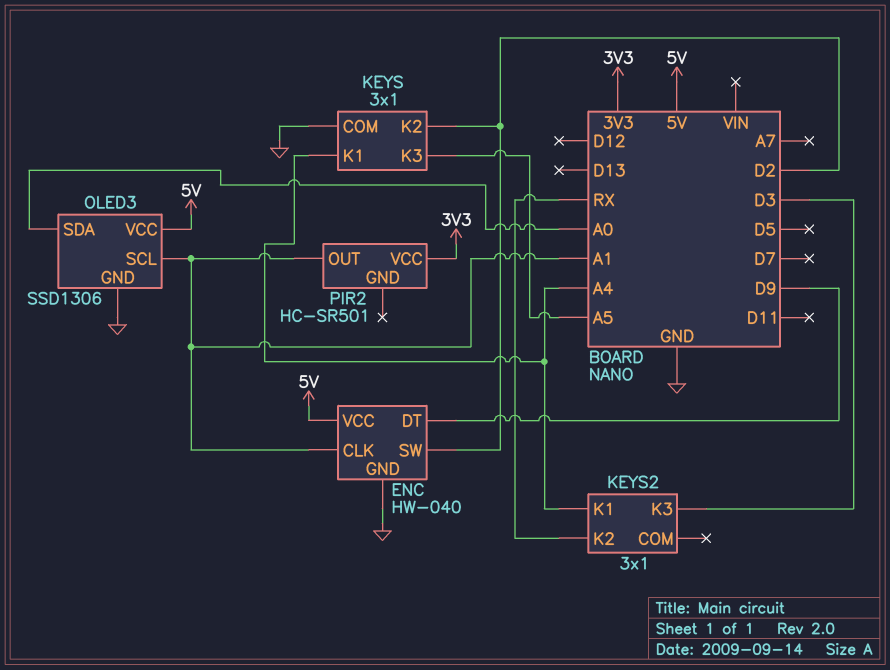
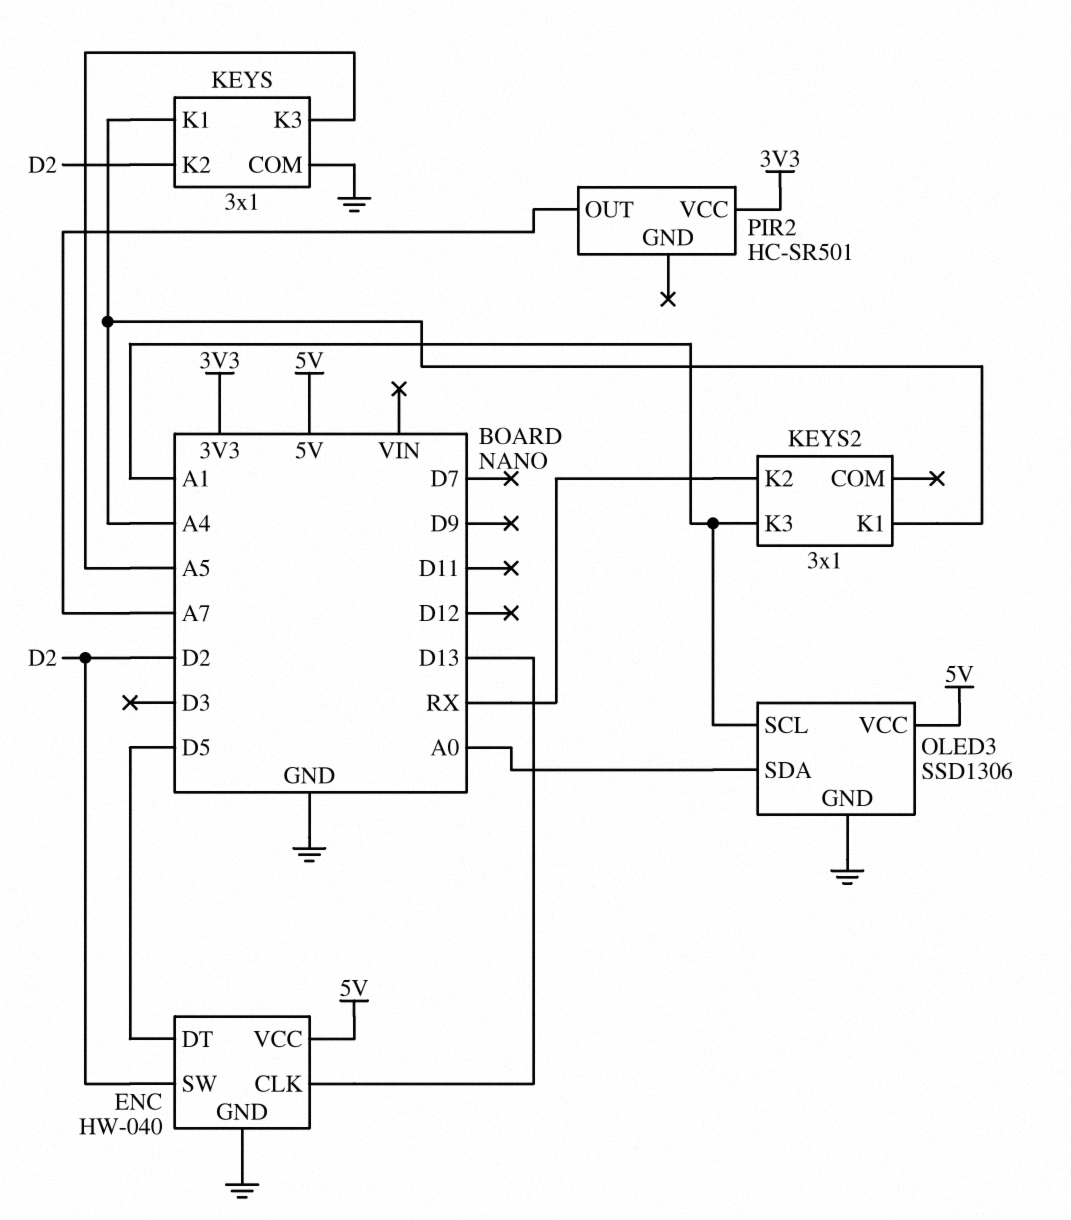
ENC pin CLK: A1 -> D13
ENC pin DT: D9 -> D5
KEYS2 pin K3: D3 -> A1
PIR2 pin OUT: A1 -> A7

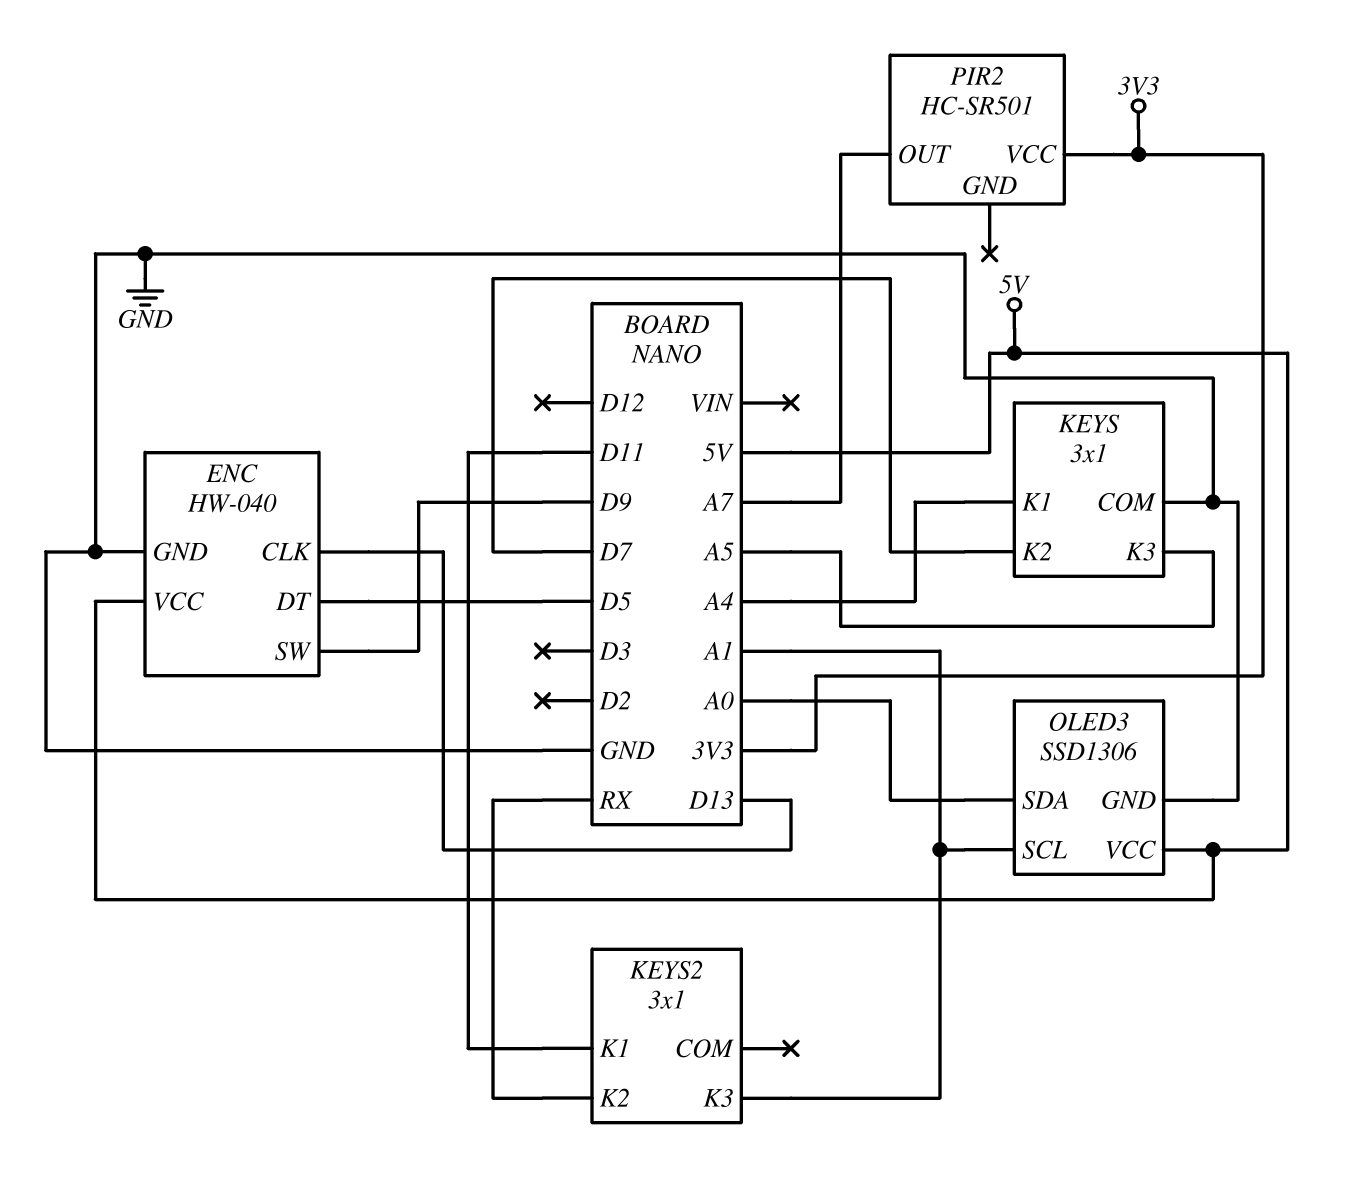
ENC pin SW: D2 -> D9
KEYS pin K2: D2 -> D7
KEYS2 pin K1: A4 -> D11

